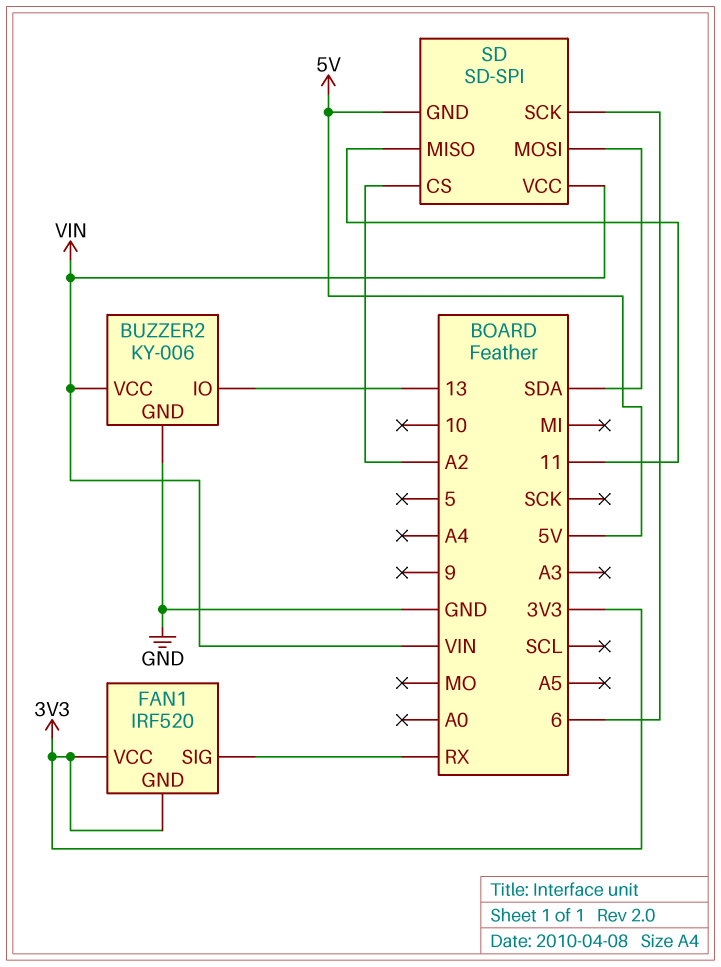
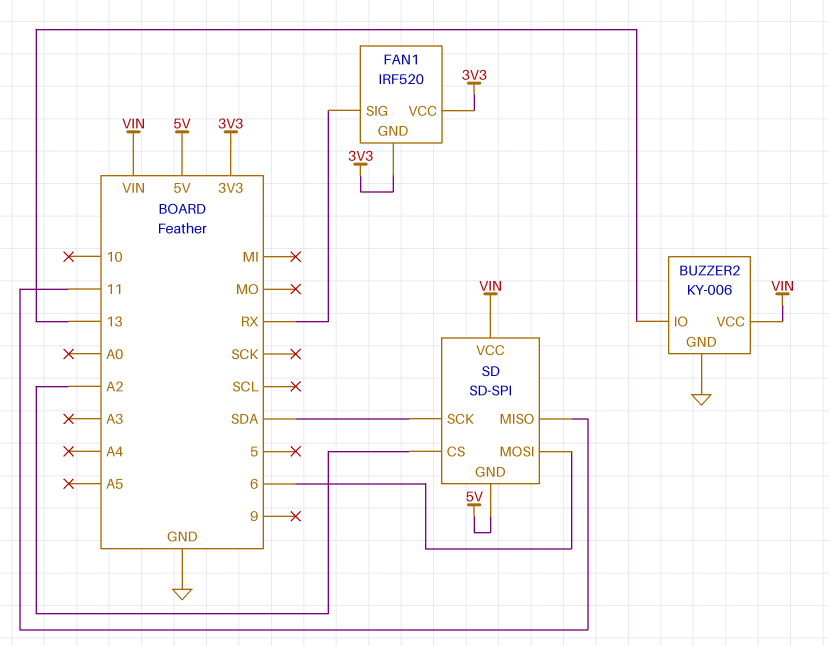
SD pin MOSI: SDA -> 6
SD pin SCK: 6 -> SDA

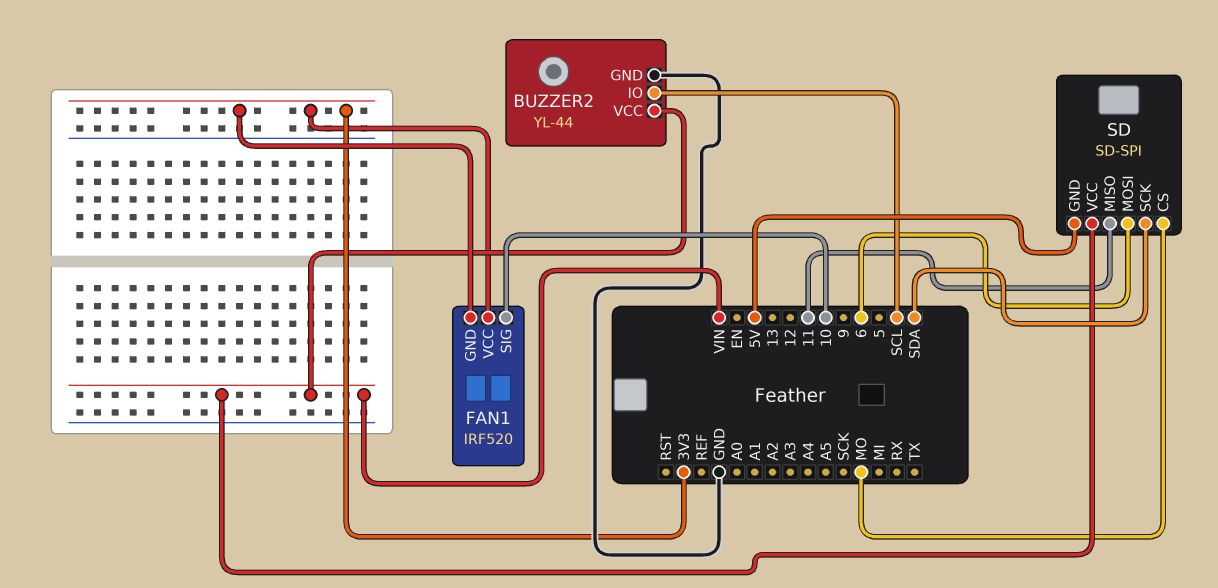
BUZZER2: KY-006 -> YL-44
BUZZER2 pin IO: 13 -> SCL
FAN1 pin SIG: RX -> 10
SD pin CS: A2 -> MO

